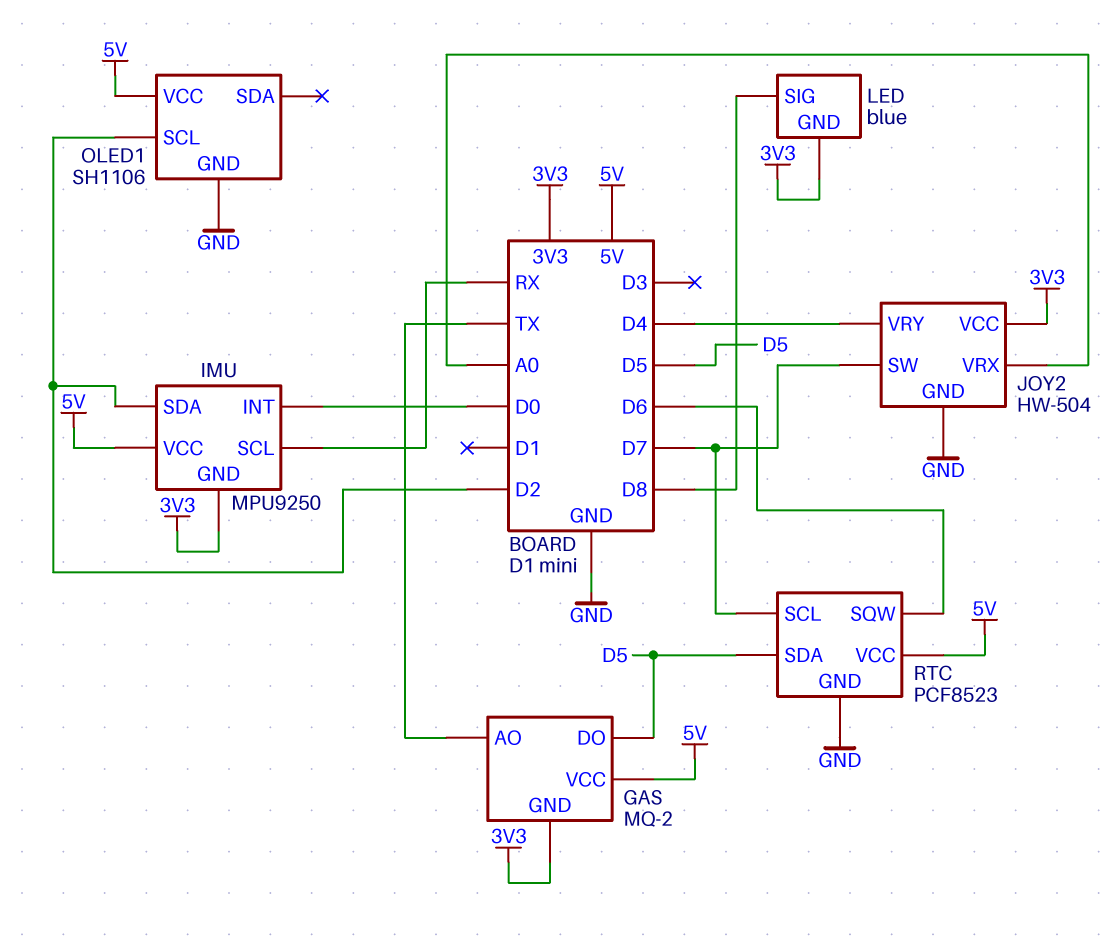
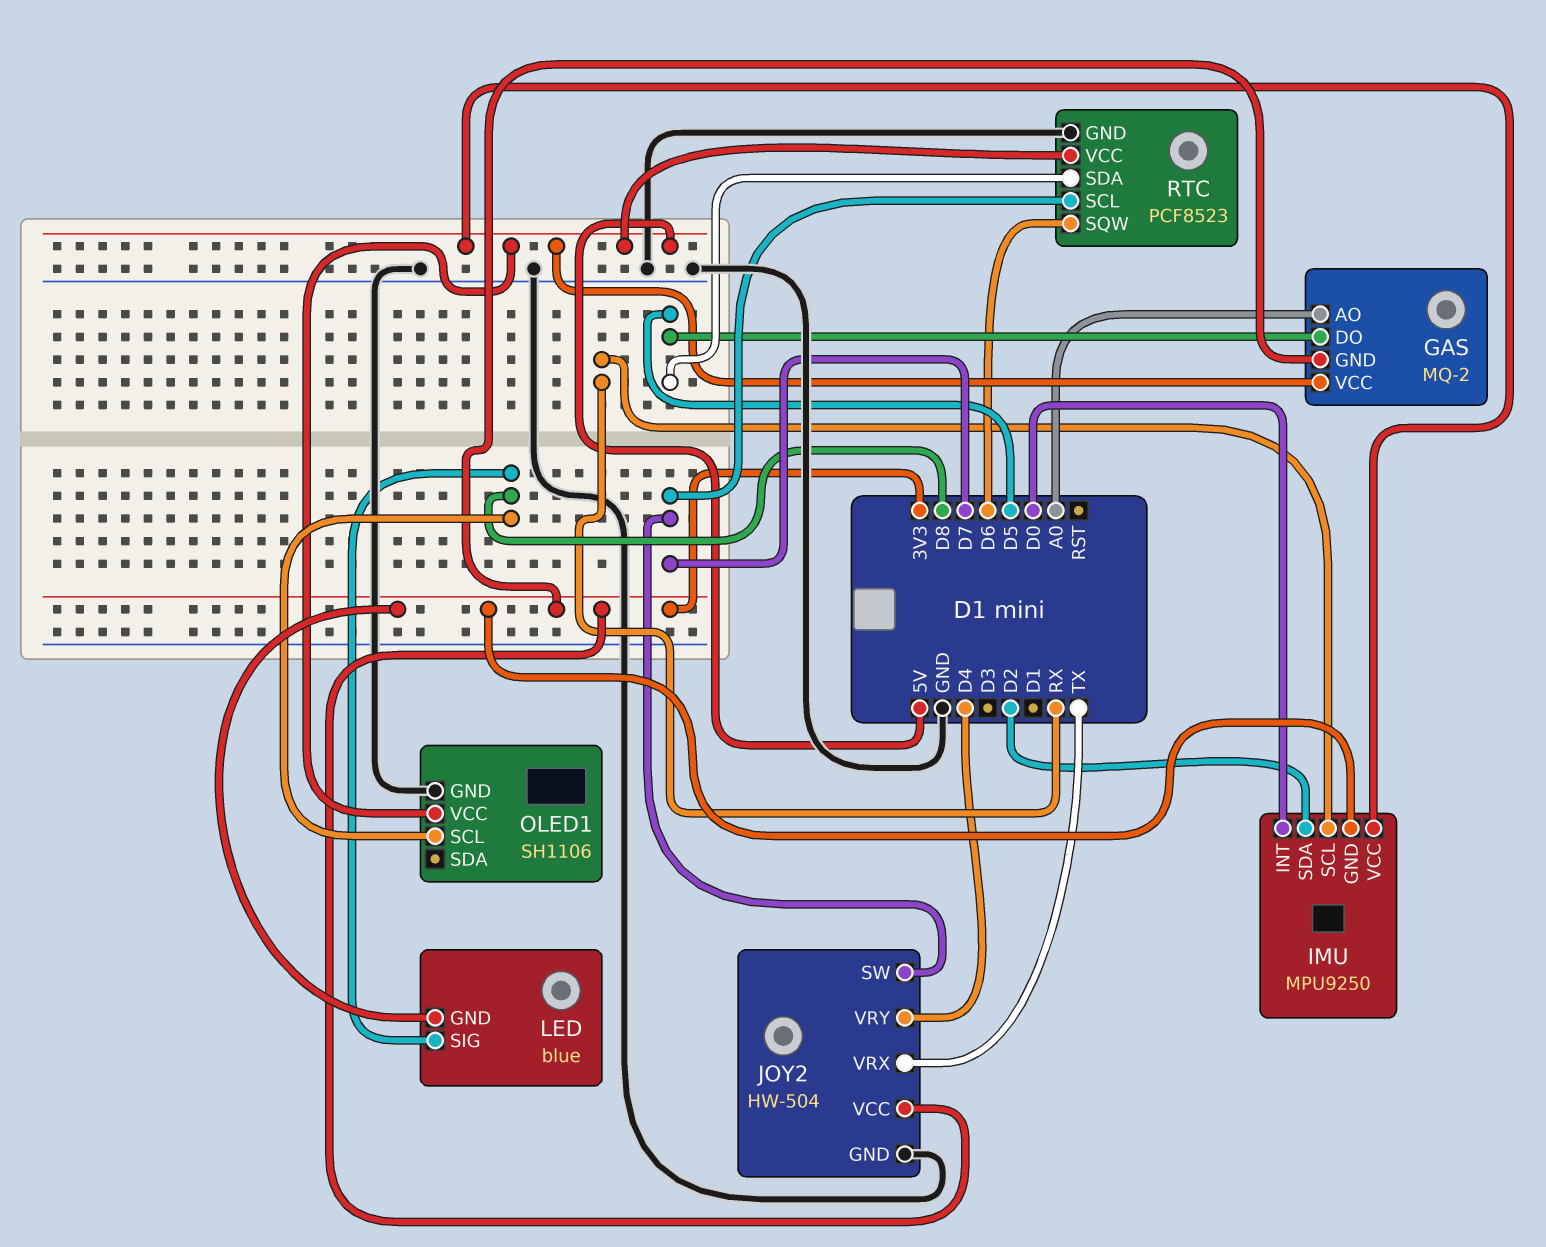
GAS pin AO: TX -> A0
JOY2 pin VRX: A0 -> TX
OLED1 pin SCL: D2 -> D8

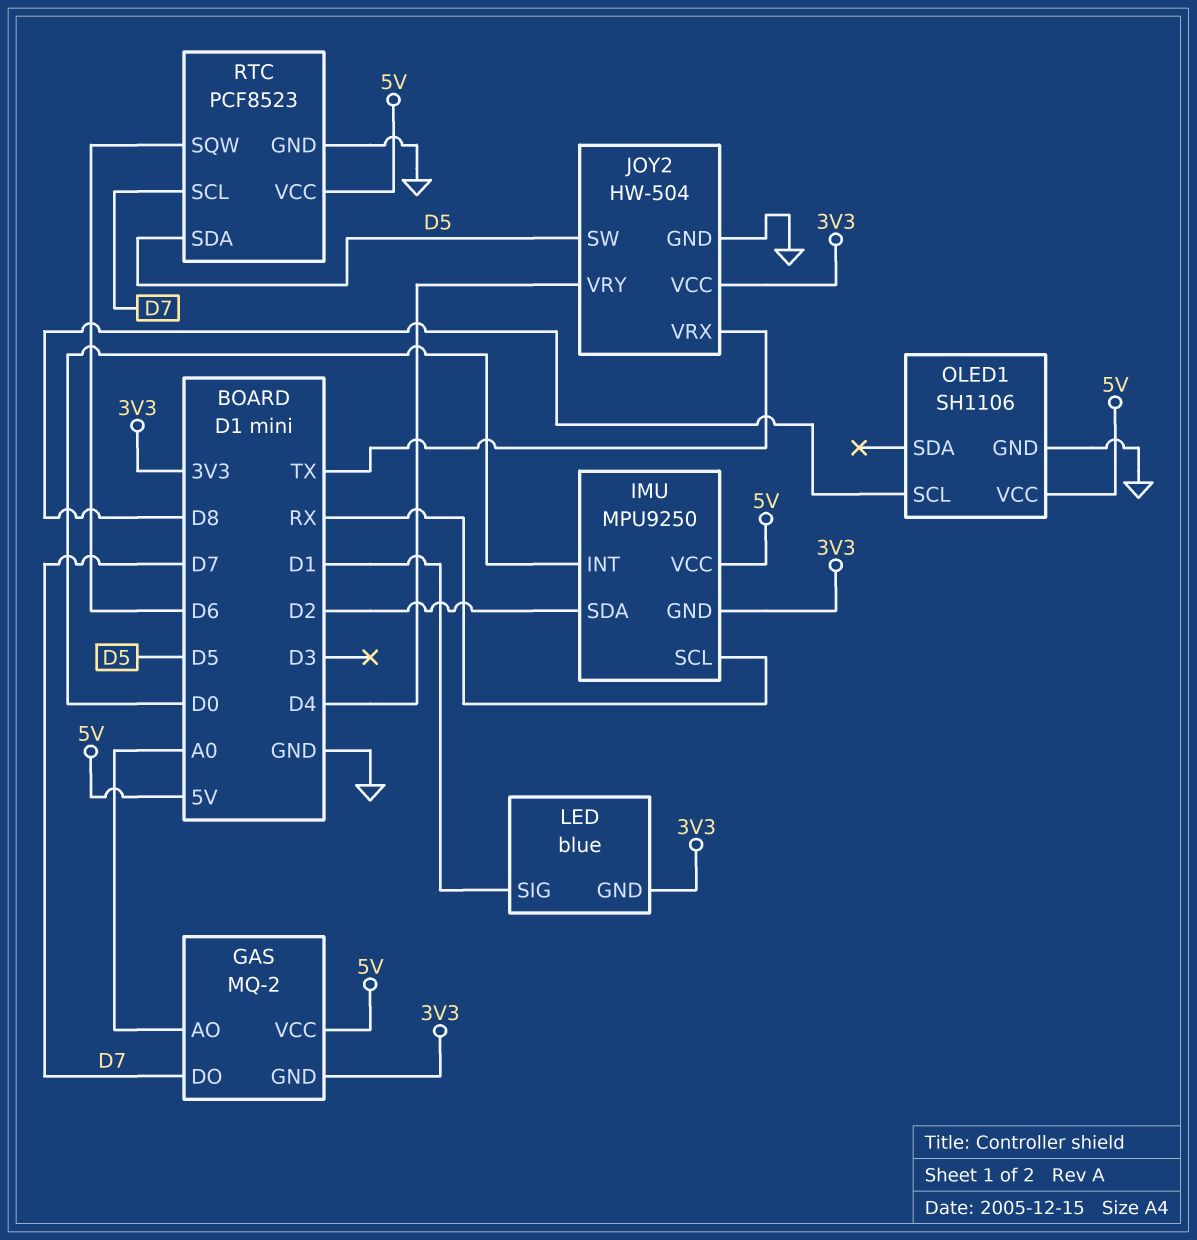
GAS pin DO: D5 -> D7
JOY2 pin SW: D7 -> D5
LED pin SIG: D8 -> D1

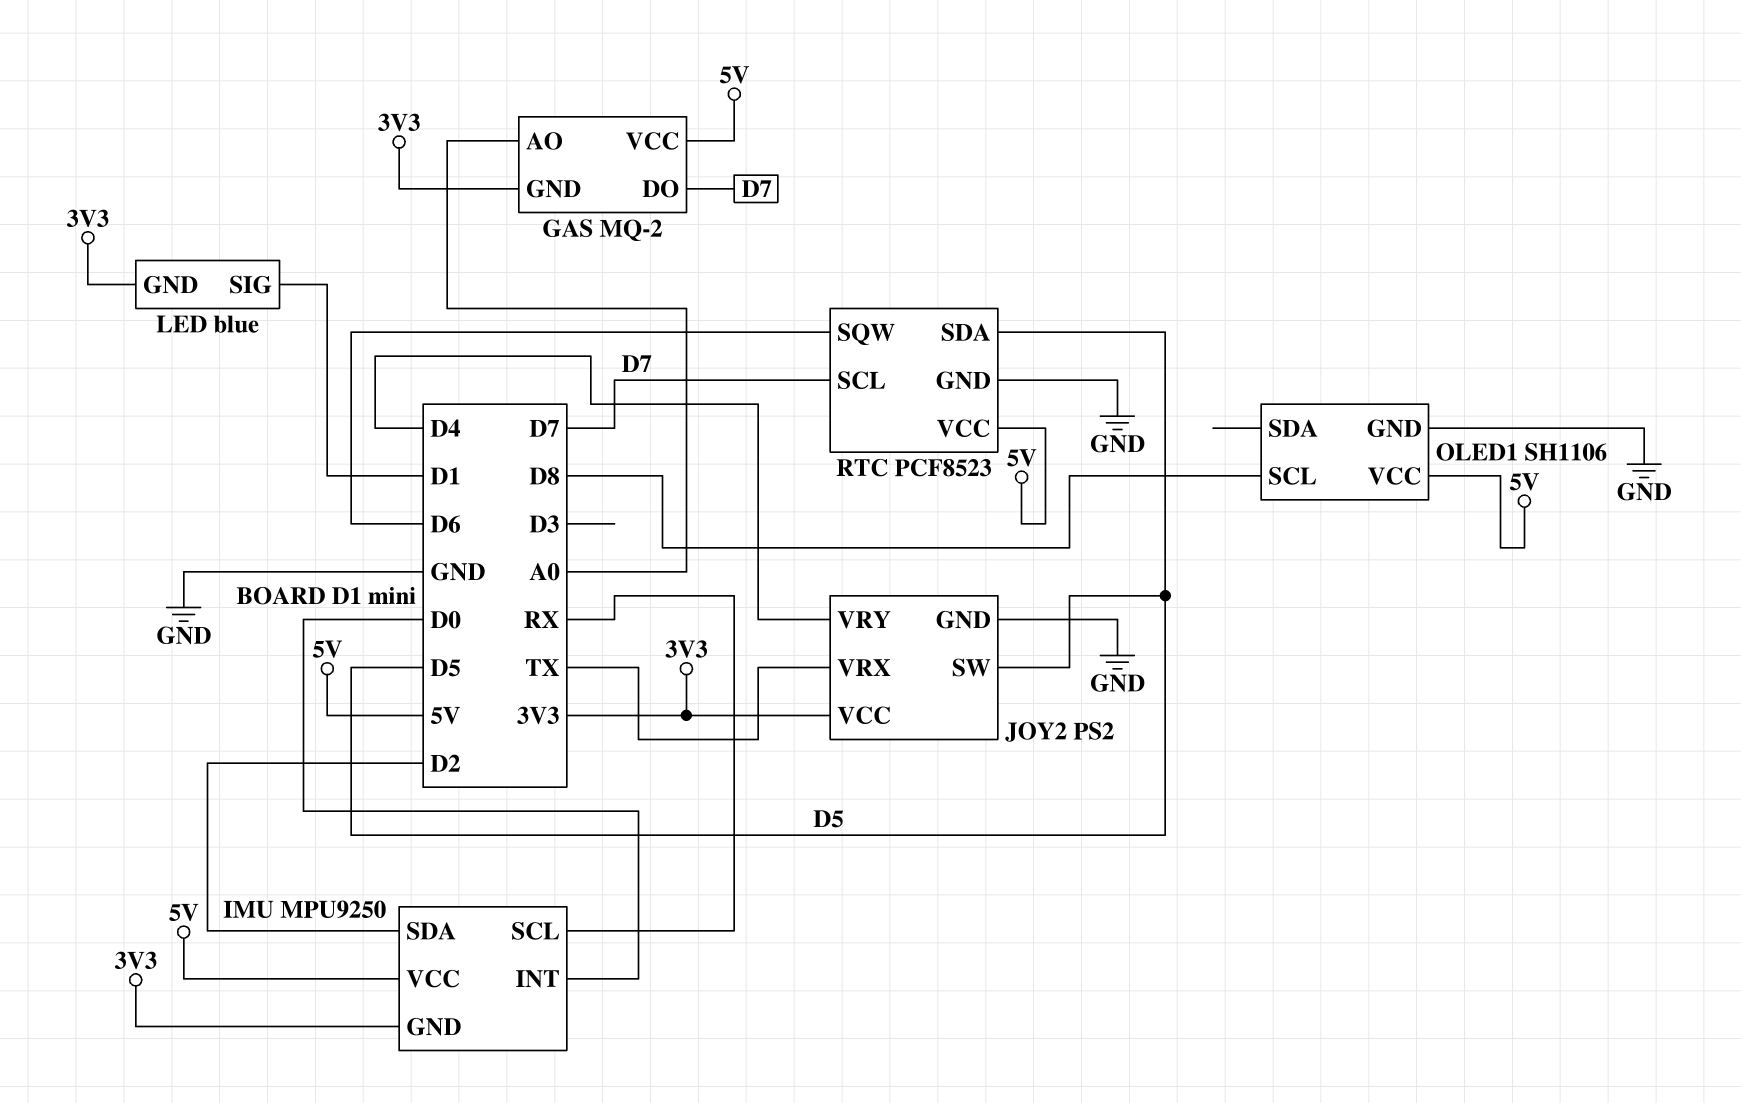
JOY2: HW-504 -> PS2

